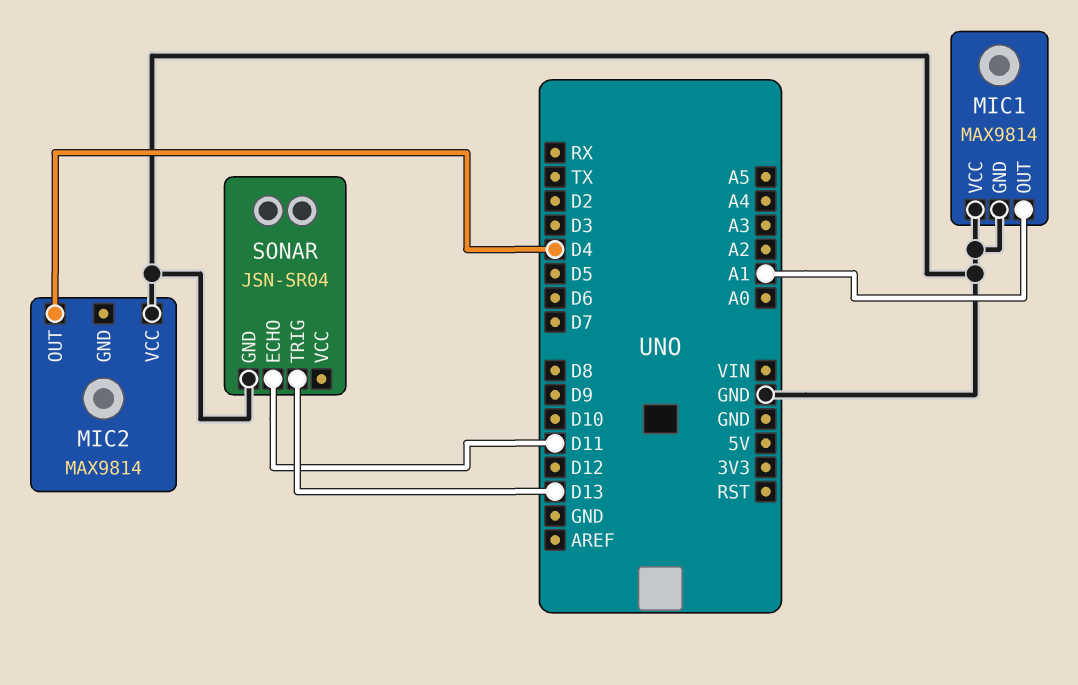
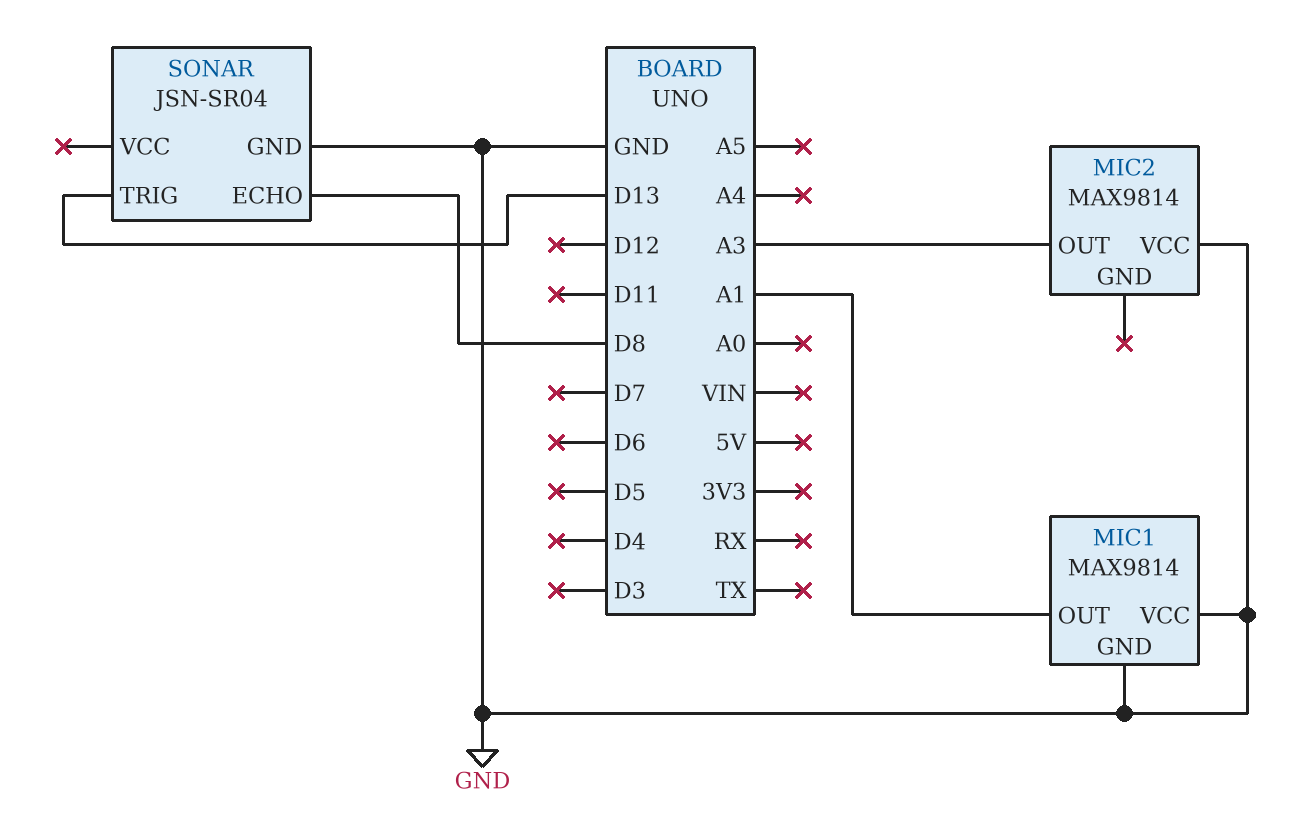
MIC2 pin OUT: D4 -> A3
SONAR pin ECHO: D11 -> D8

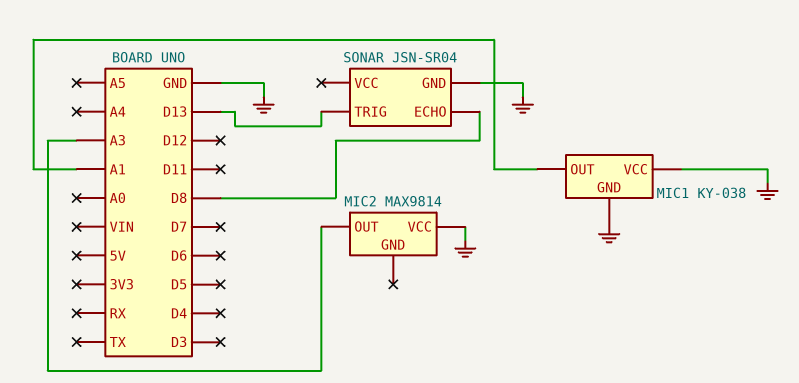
MIC1: MAX9814 -> KY-038

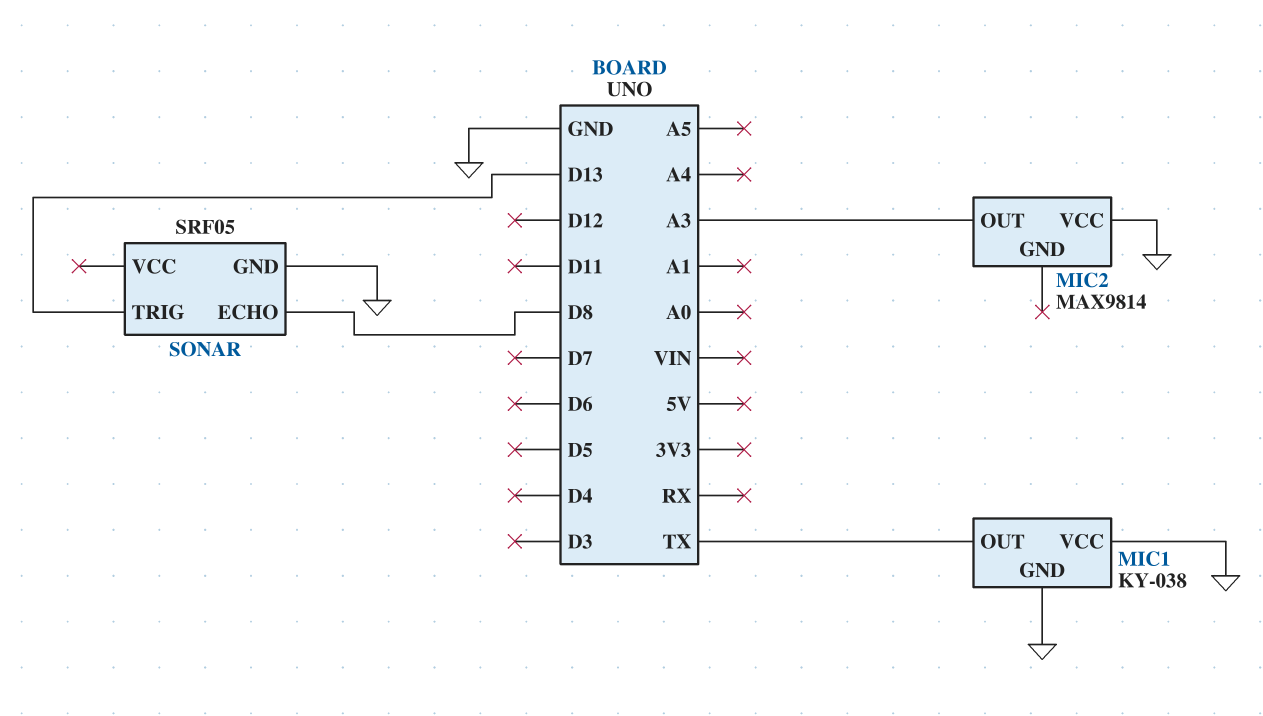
MIC1 pin OUT: A1 -> TX
SONAR: JSN-SR04 -> SRF05

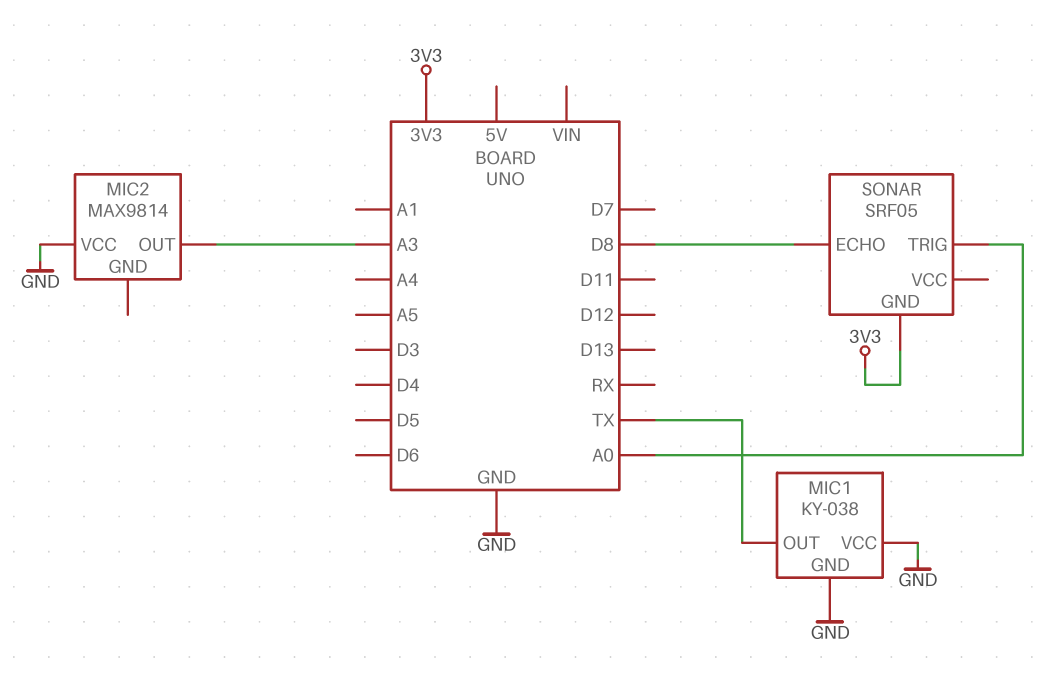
SONAR pin GND: GND -> 3V3
SONAR pin TRIG: D13 -> A0

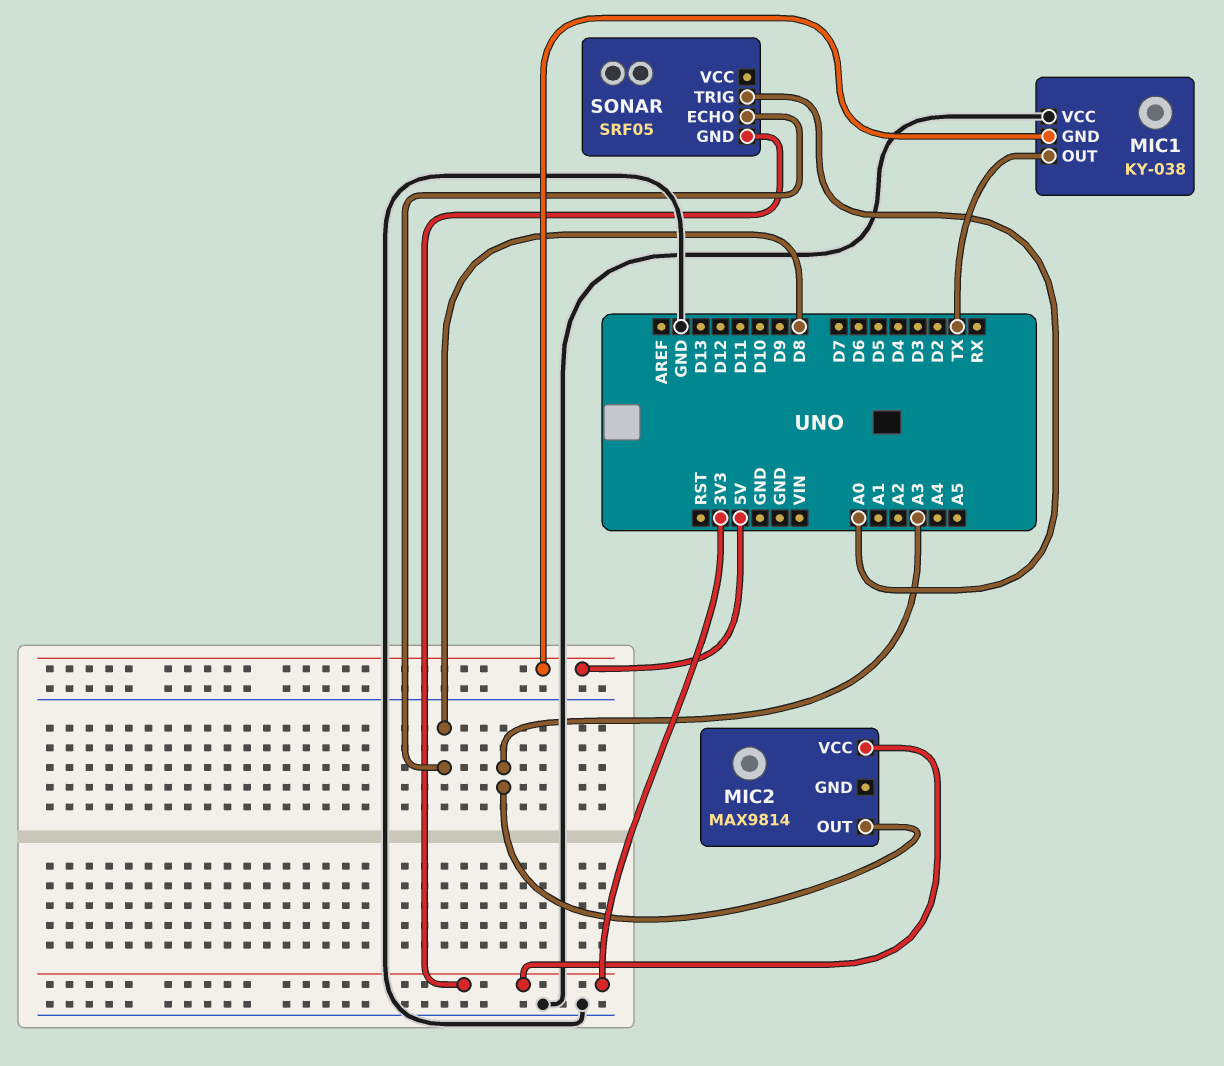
MIC1 pin GND: GND -> 5V
MIC2 pin VCC: GND -> 3V3

